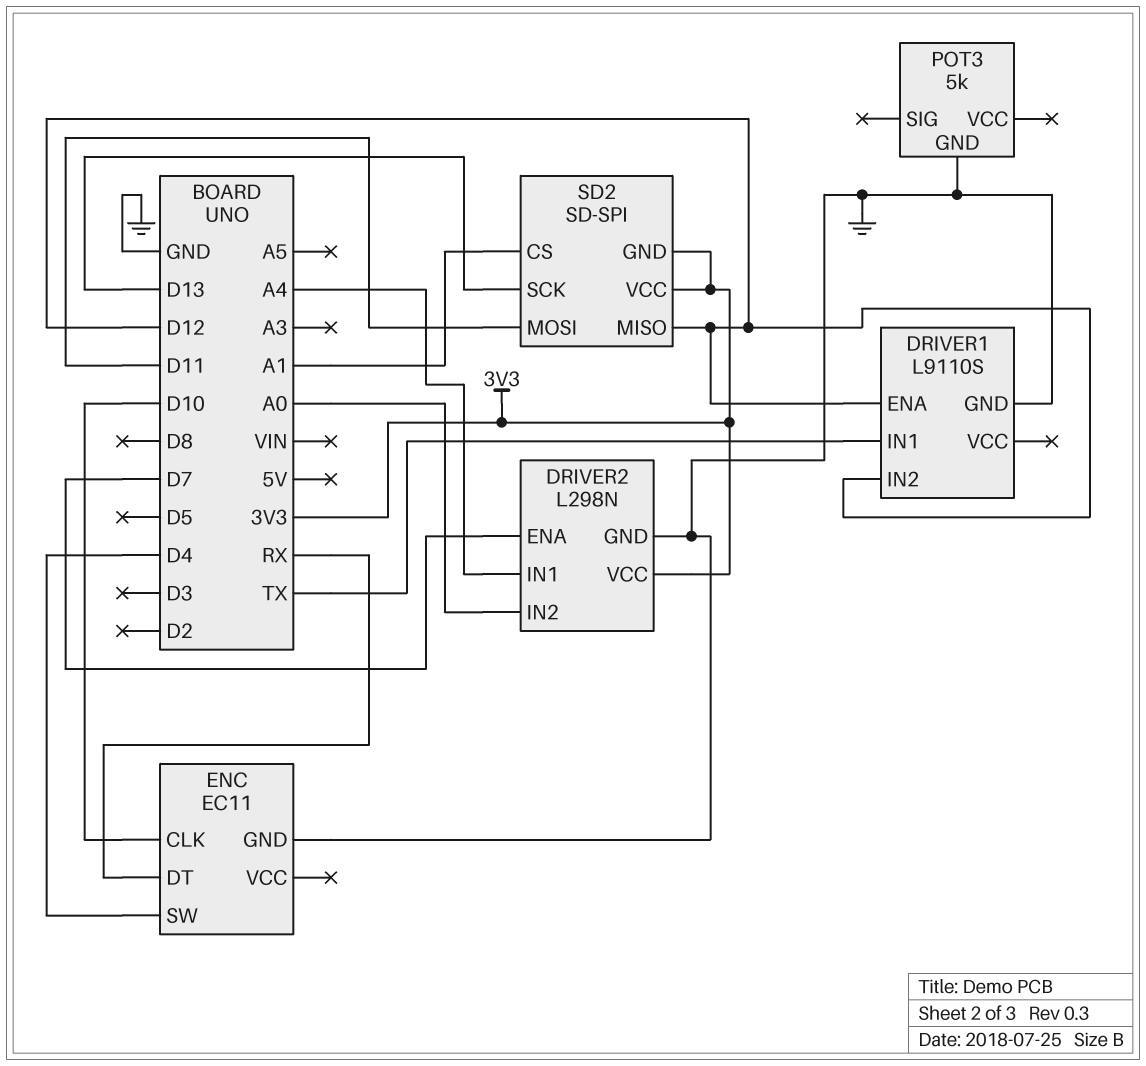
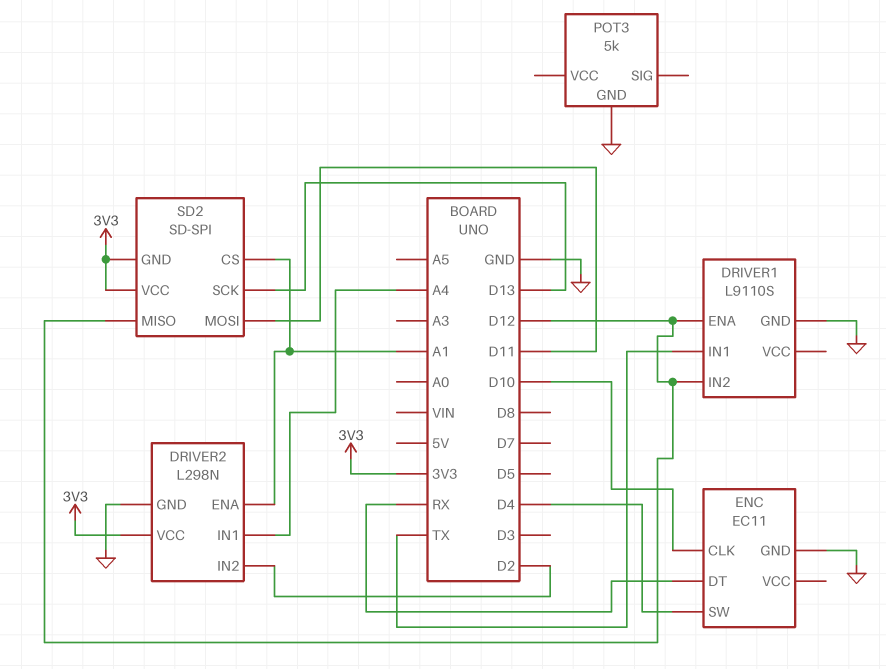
DRIVER2 pin ENA: D7 -> A1
DRIVER2 pin IN2: A0 -> D2

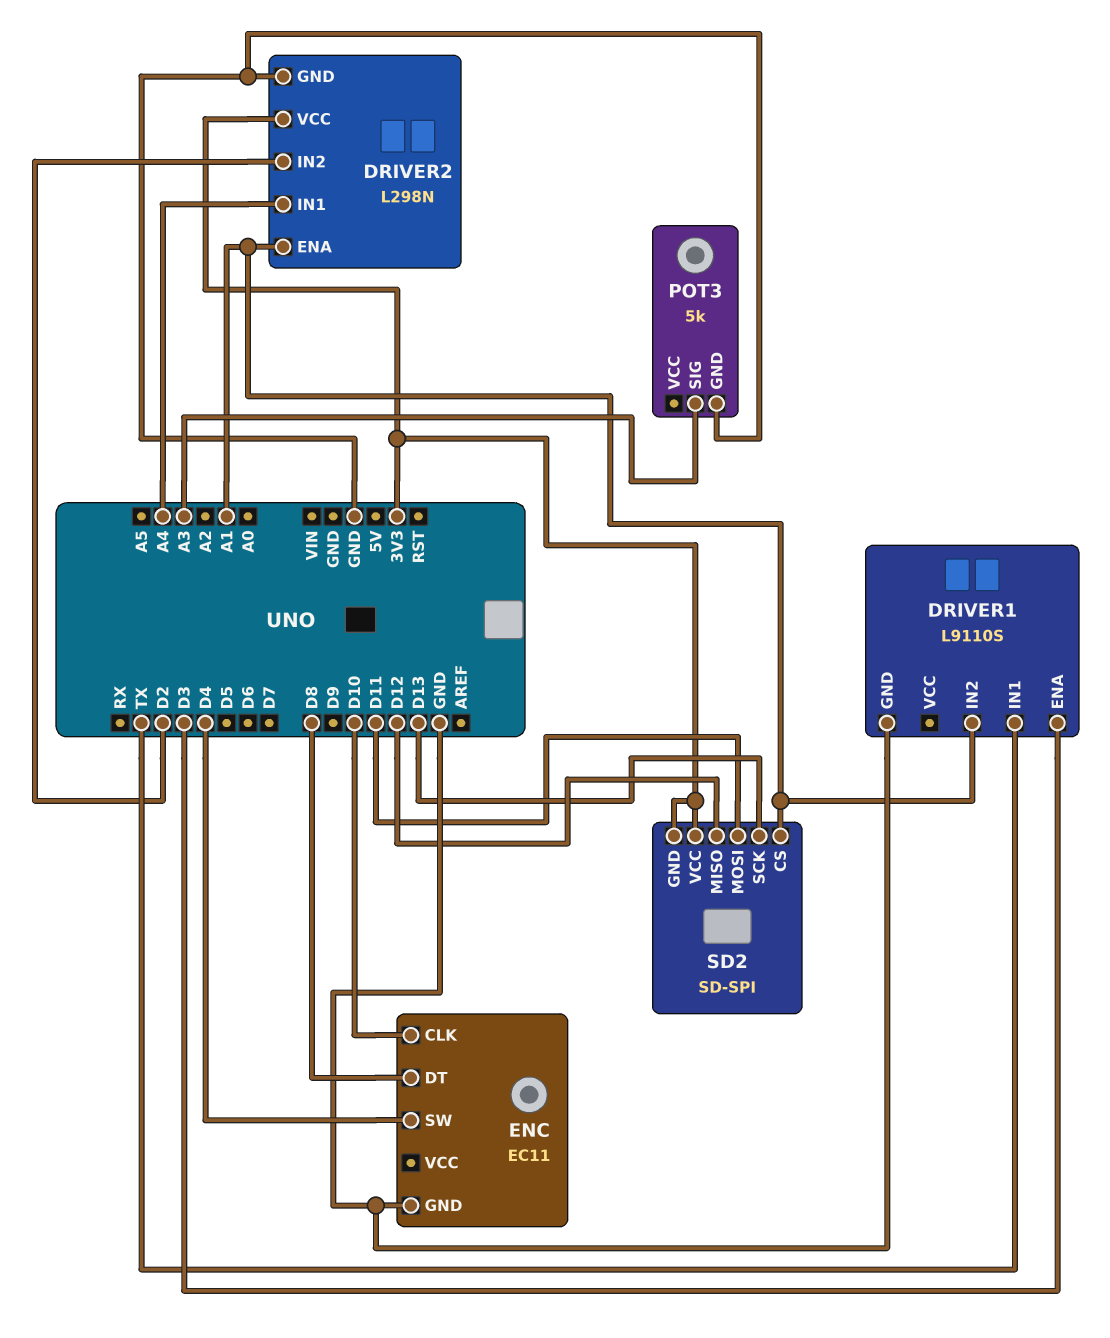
DRIVER1 pin ENA: D12 -> D3
DRIVER1 pin IN2: D12 -> A1
ENC pin DT: RX -> D8
POT3 pin SIG: none -> A3

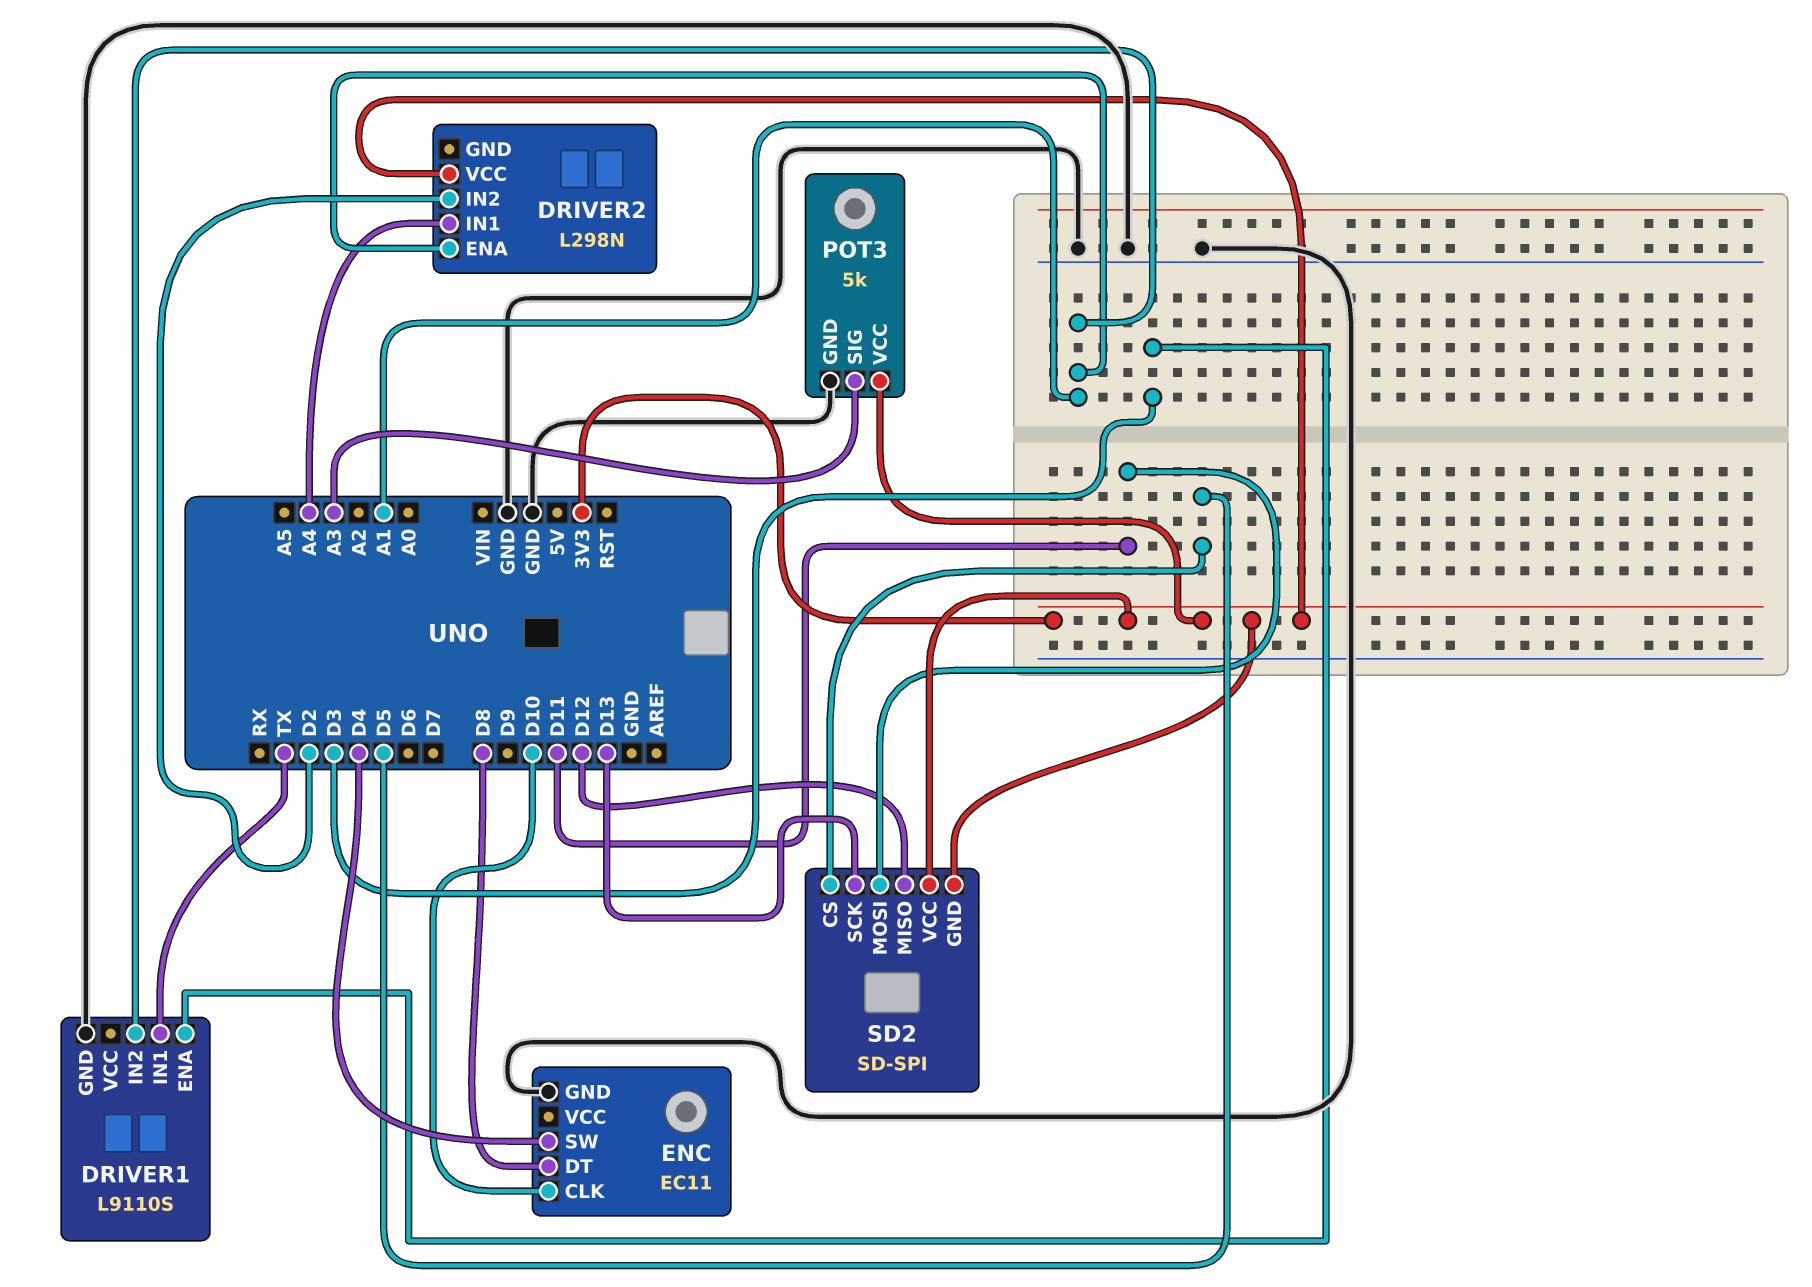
DRIVER2 pin GND: GND -> none
POT3 pin VCC: none -> 3V3
SD2 pin CS: A1 -> D5

